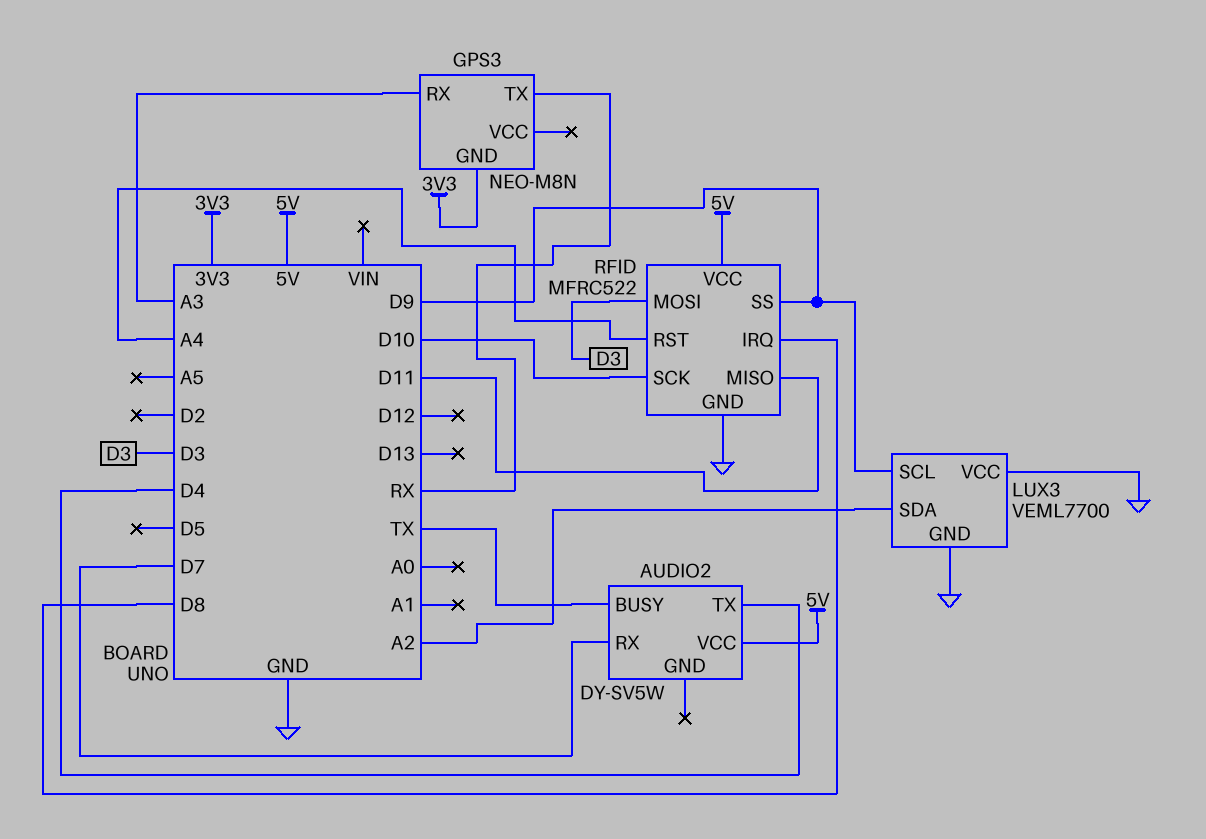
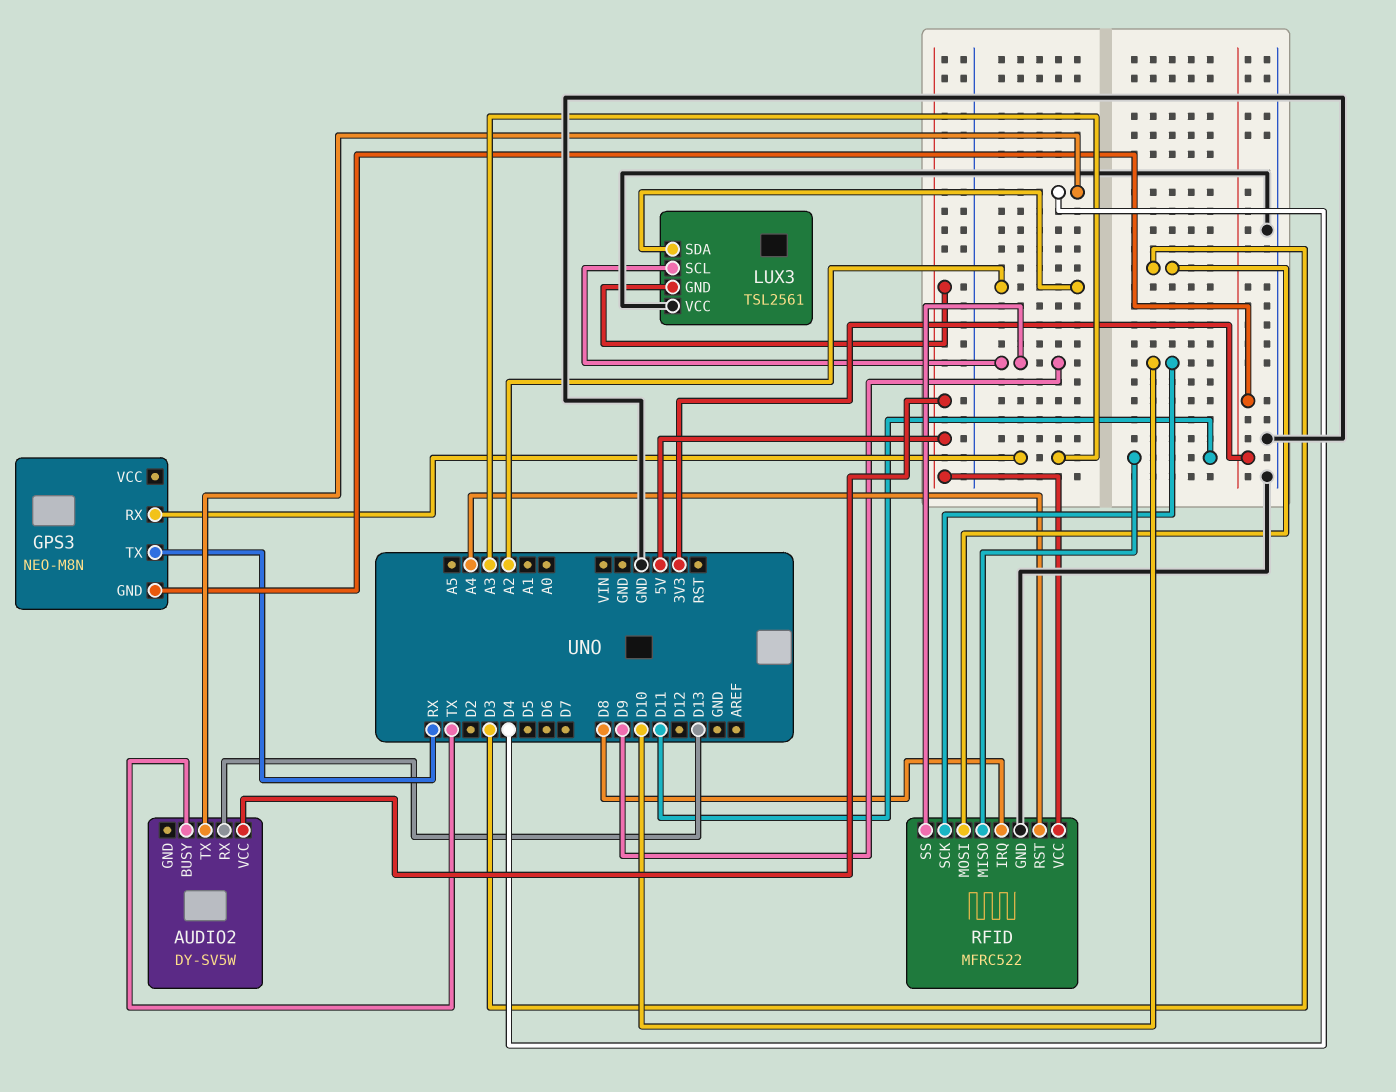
AUDIO2 pin RX: D7 -> D13
LUX3: VEML7700 -> TSL2561
LUX3 pin GND: GND -> 5V

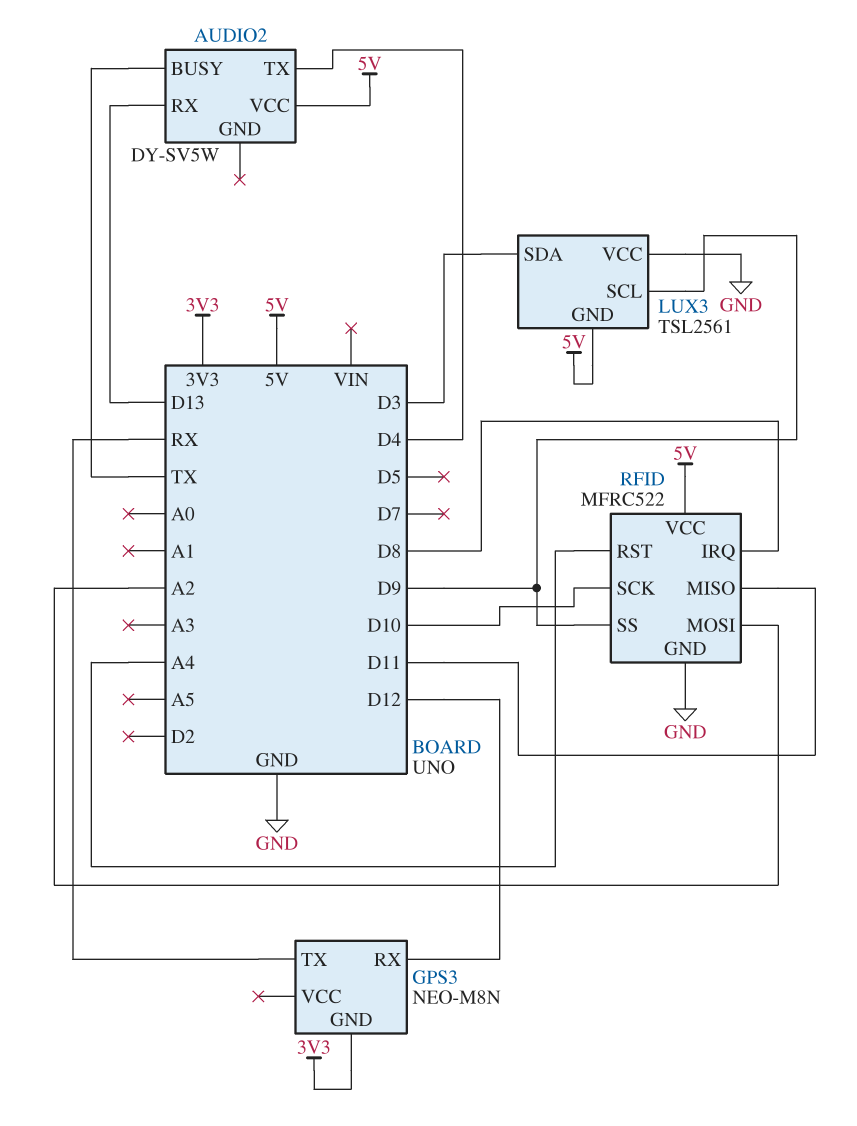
GPS3 pin RX: A3 -> D12
LUX3 pin SDA: A2 -> D3
RFID pin MOSI: D3 -> A2

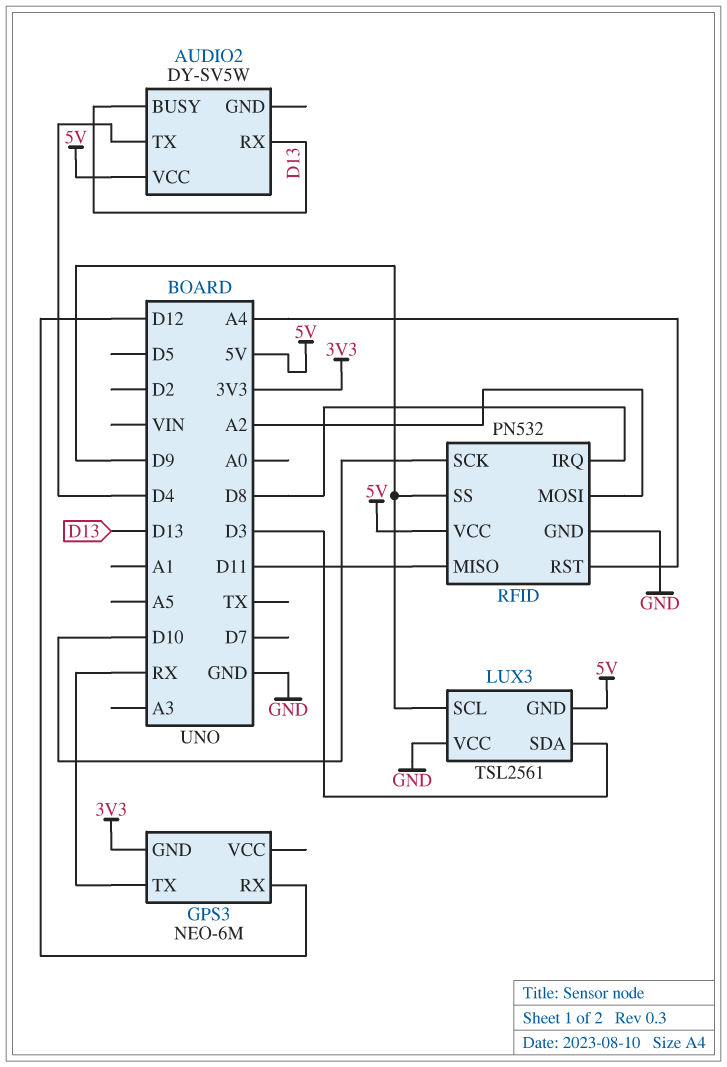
AUDIO2 pin BUSY: TX -> D13
GPS3: NEO-M8N -> NEO-6M
RFID: MFRC522 -> PN532

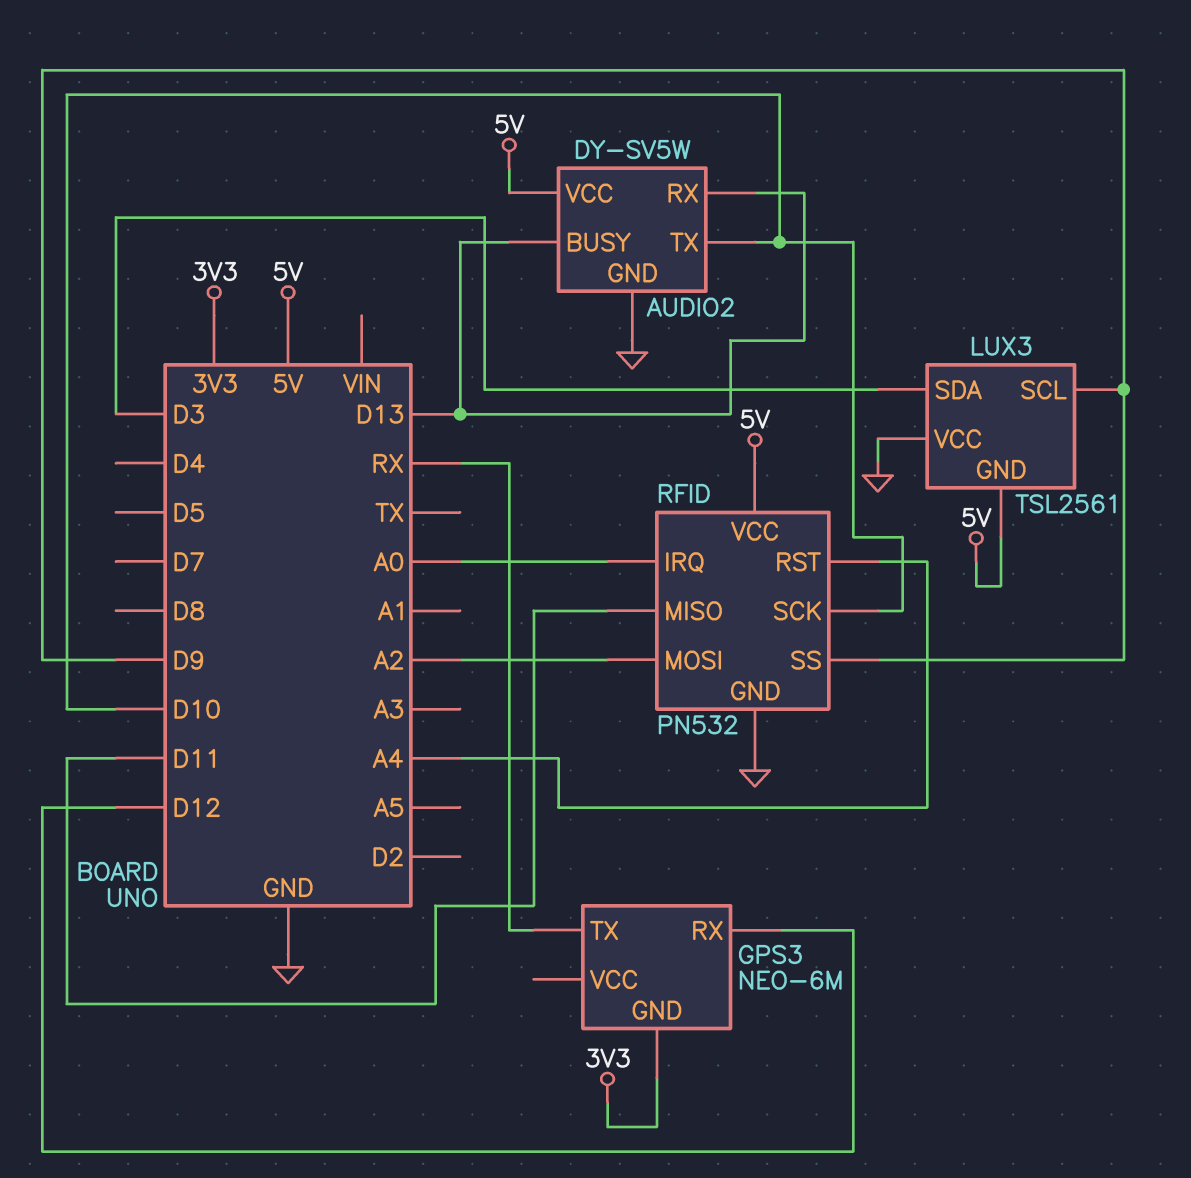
AUDIO2 pin GND: none -> GND
AUDIO2 pin TX: D4 -> D10
RFID pin IRQ: D8 -> A0

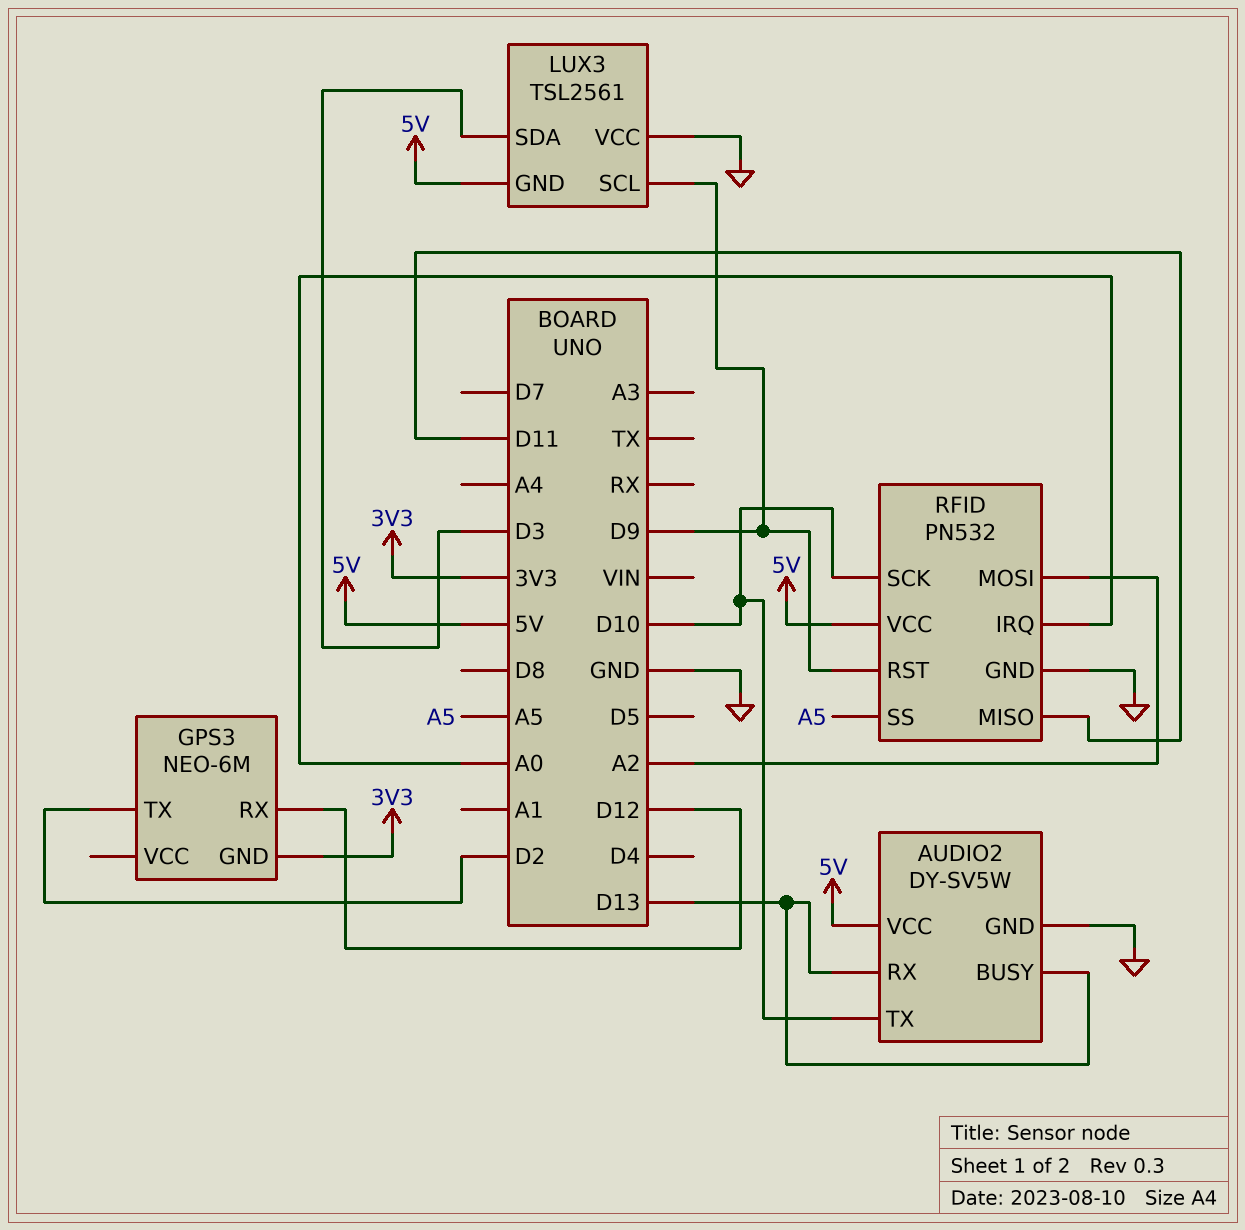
GPS3 pin TX: RX -> D2
RFID pin RST: A4 -> D9
RFID pin SS: D9 -> A5

